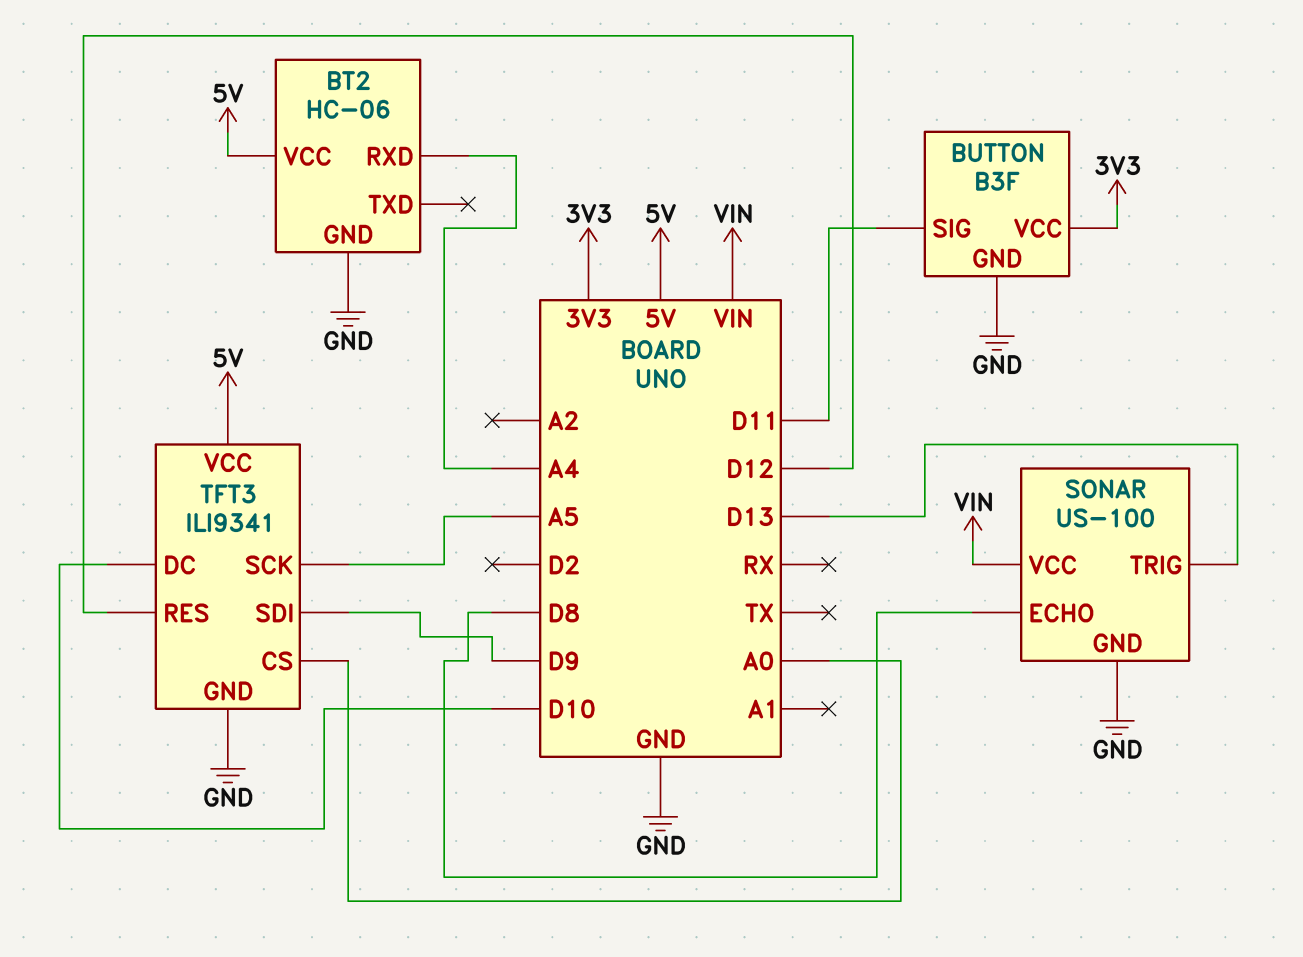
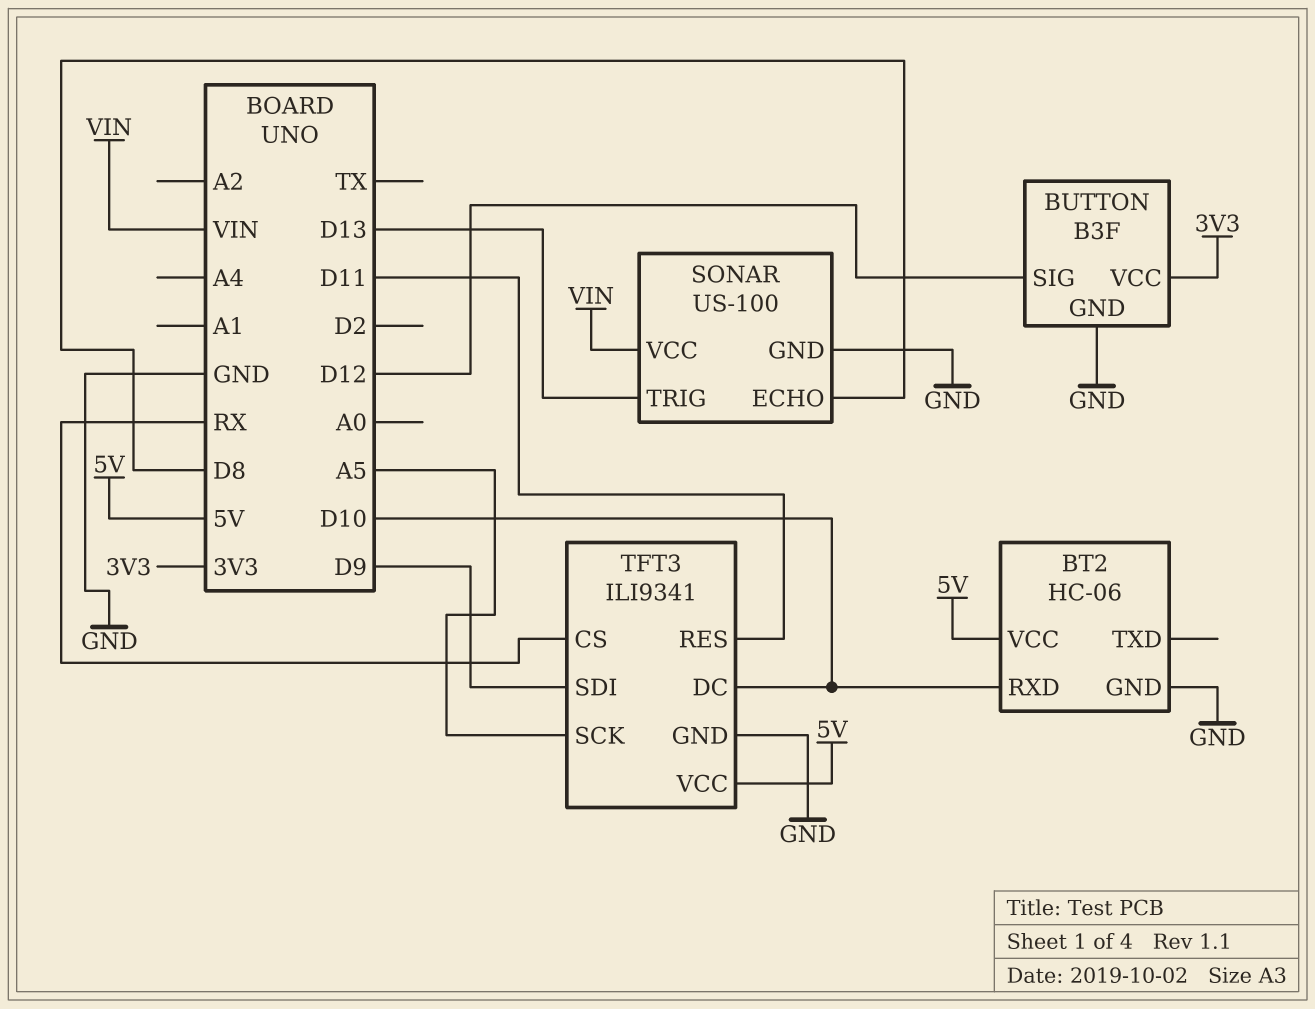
BT2 pin RXD: A4 -> D10
BUTTON pin SIG: D11 -> D12
TFT3 pin CS: A0 -> RX
TFT3 pin RES: D12 -> D11

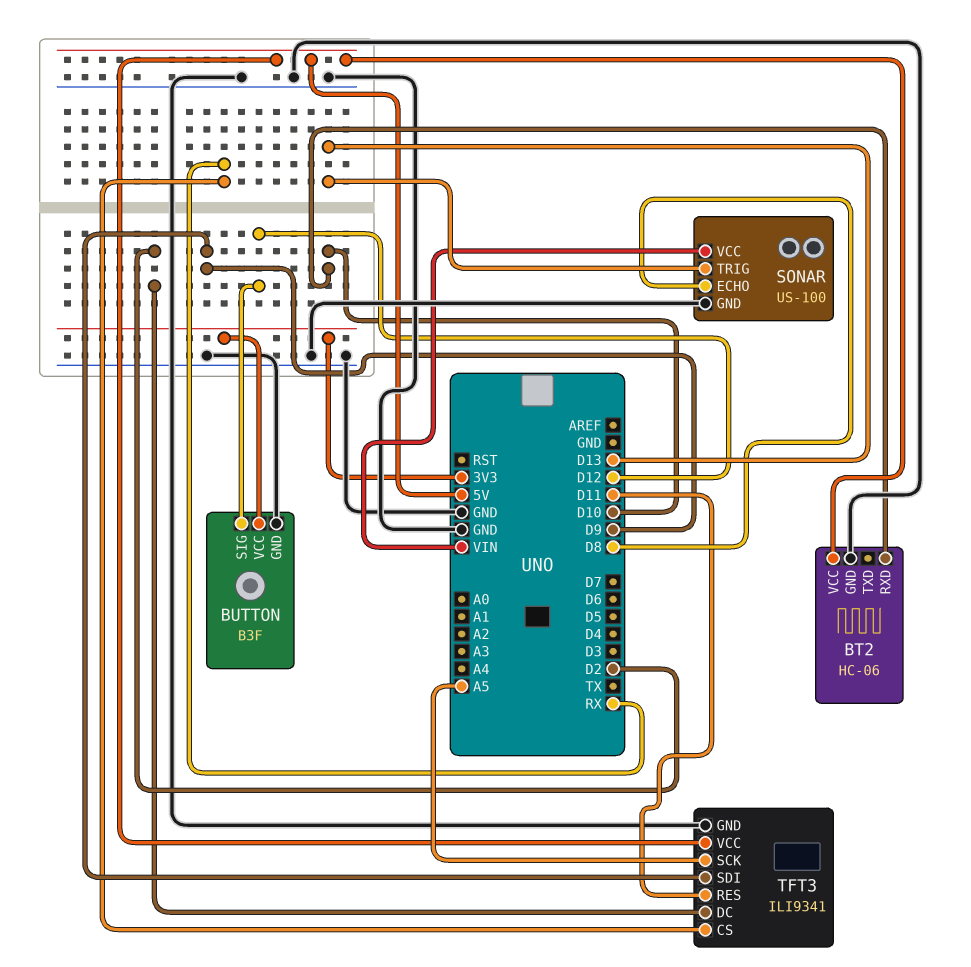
TFT3 pin DC: D10 -> D2

